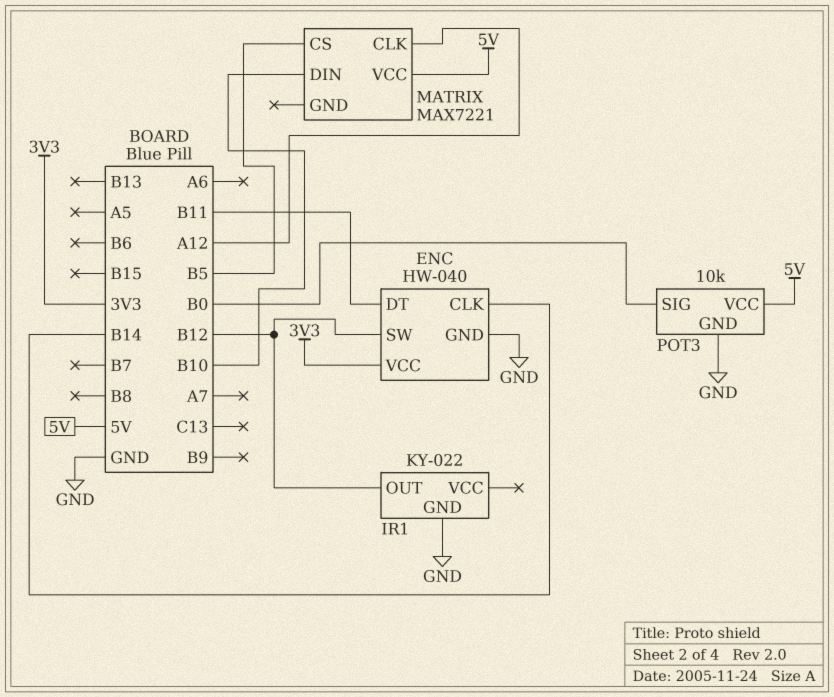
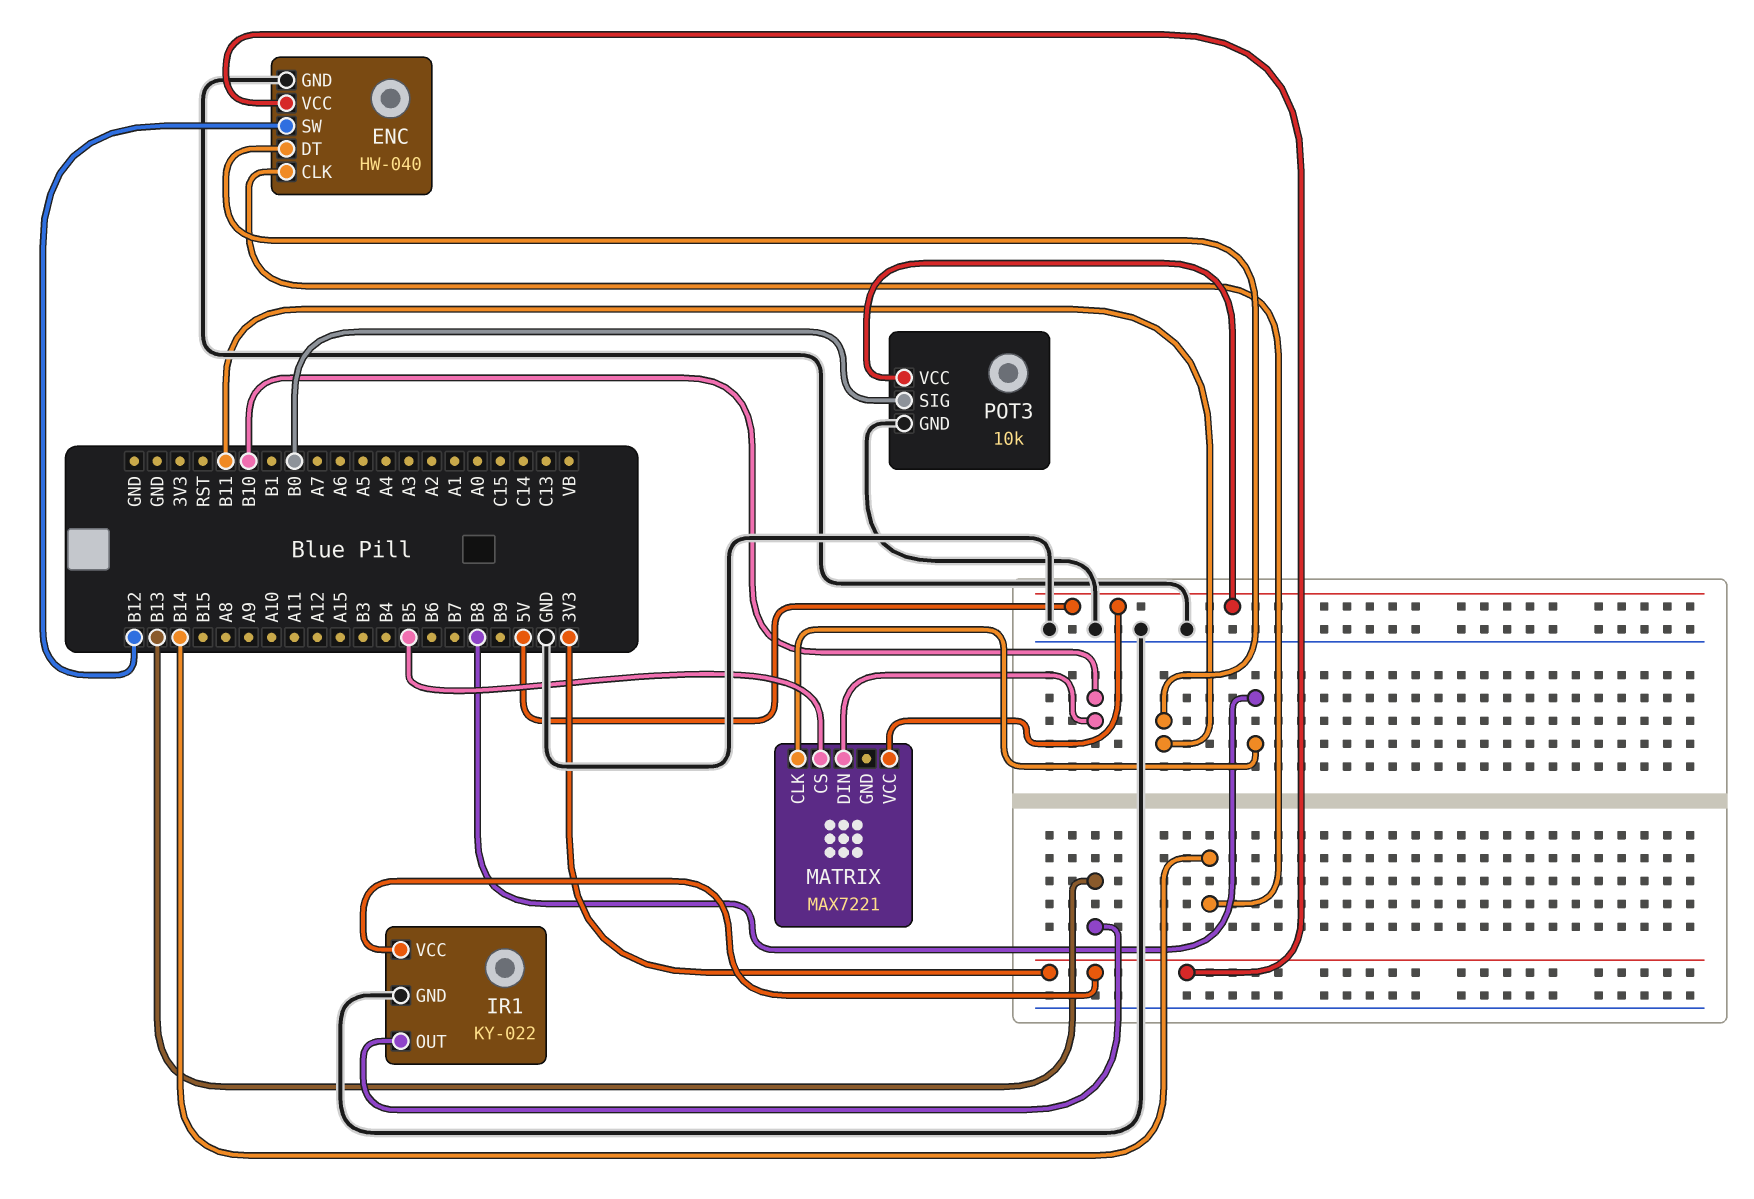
IR1 pin OUT: B12 -> B13
IR1 pin VCC: none -> 3V3
MATRIX pin CLK: A12 -> B8

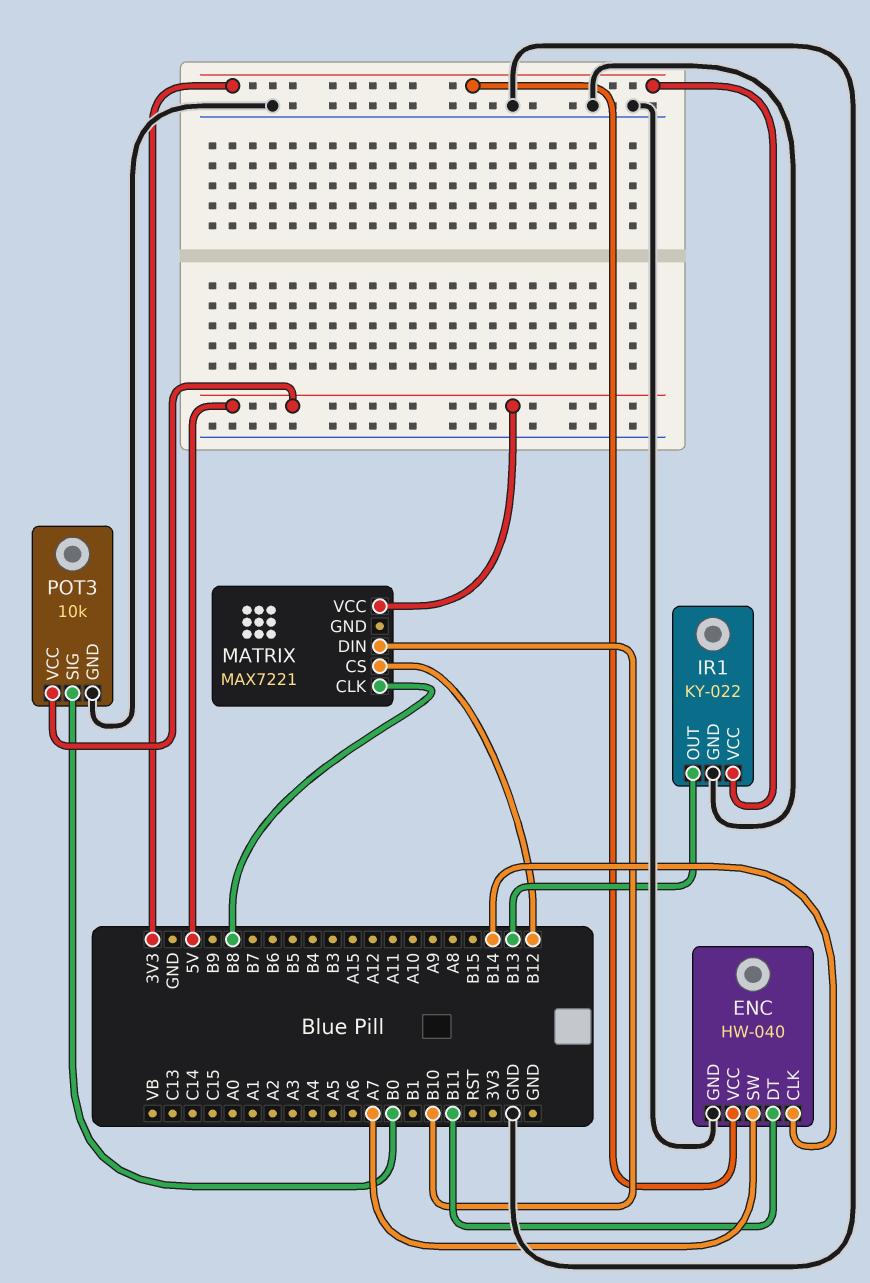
ENC pin SW: B12 -> A7
MATRIX pin CS: B5 -> B12

